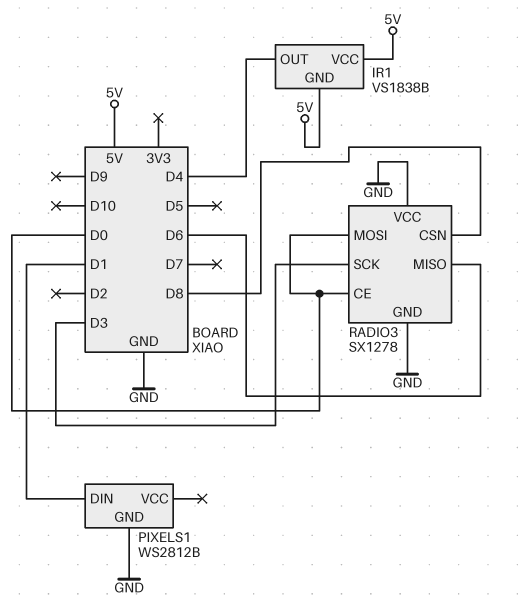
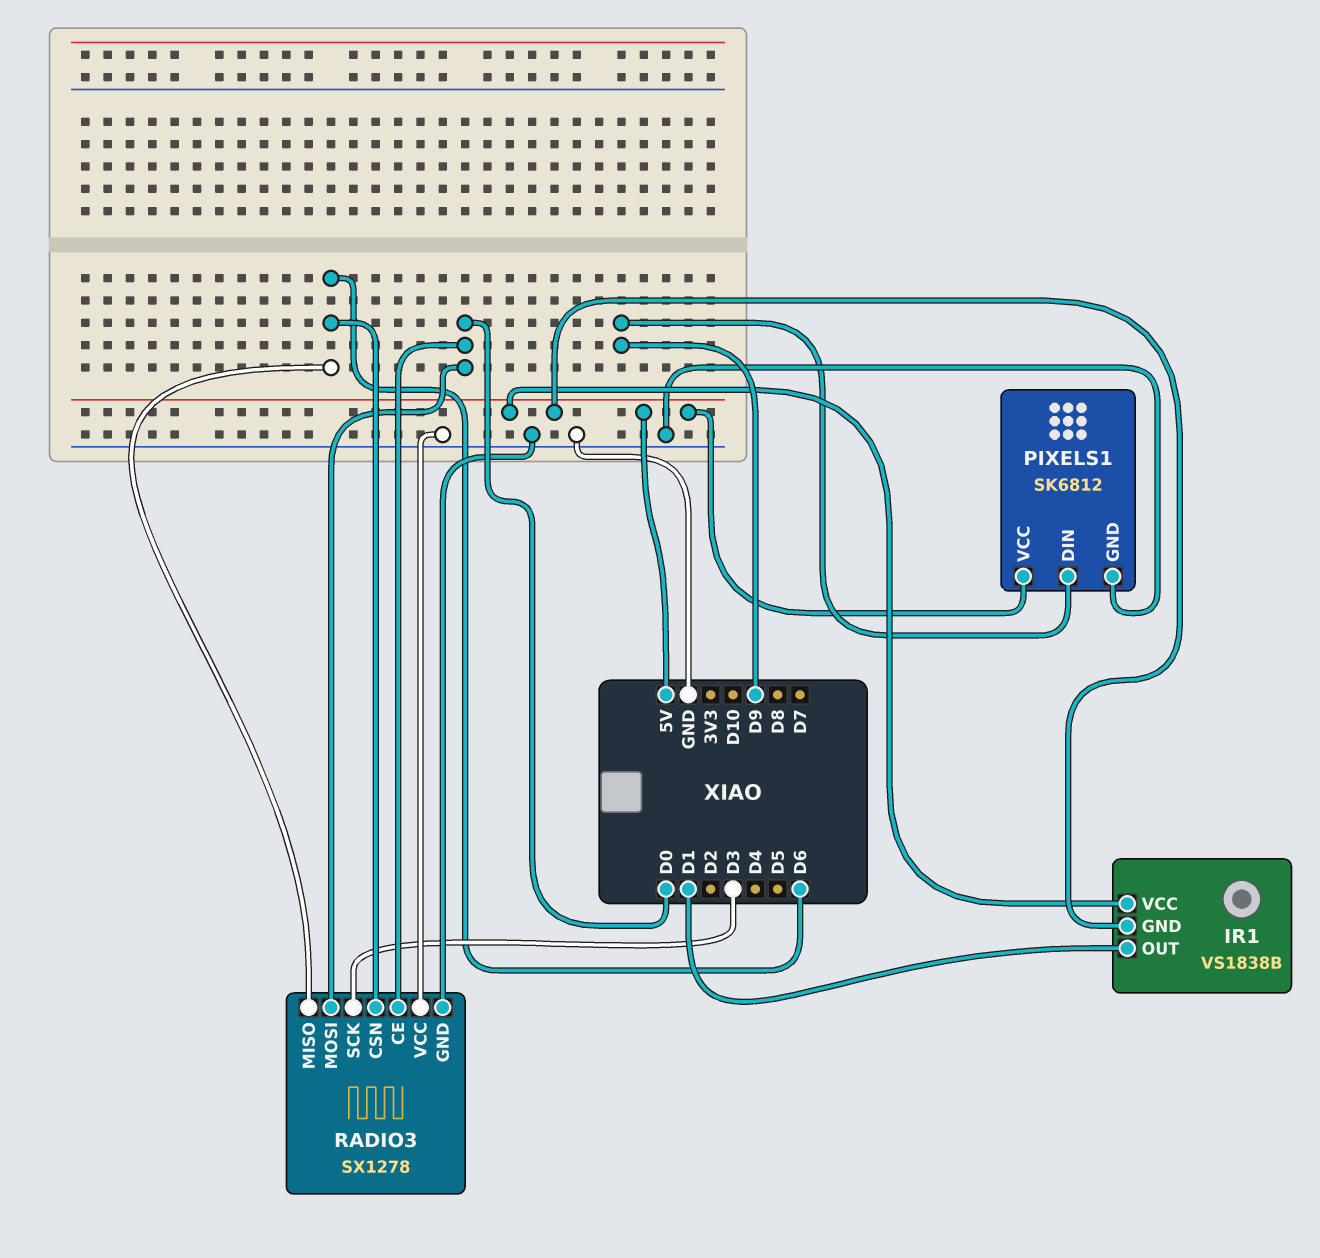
IR1 pin OUT: D4 -> D1
PIXELS1: WS2812B -> SK6812
PIXELS1 pin DIN: D1 -> D9
PIXELS1 pin VCC: none -> 5V
RADIO3 pin CSN: D8 -> D6

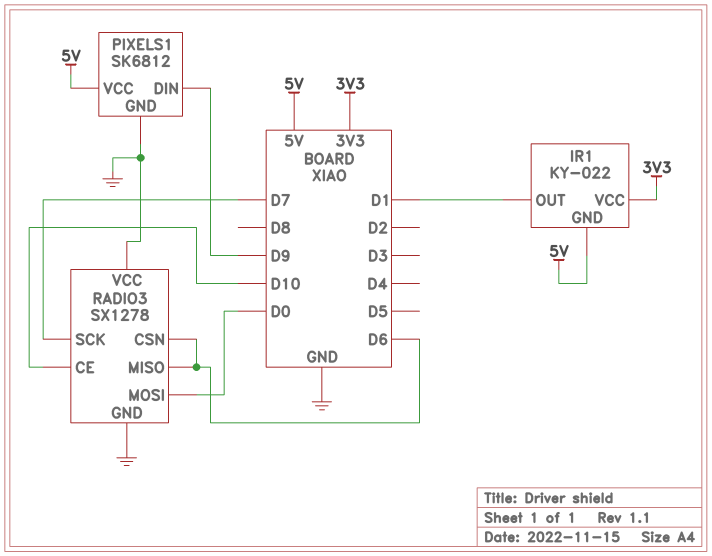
IR1: VS1838B -> KY-022
IR1 pin VCC: 5V -> 3V3
RADIO3 pin CE: D0 -> D10
RADIO3 pin SCK: D3 -> D7

